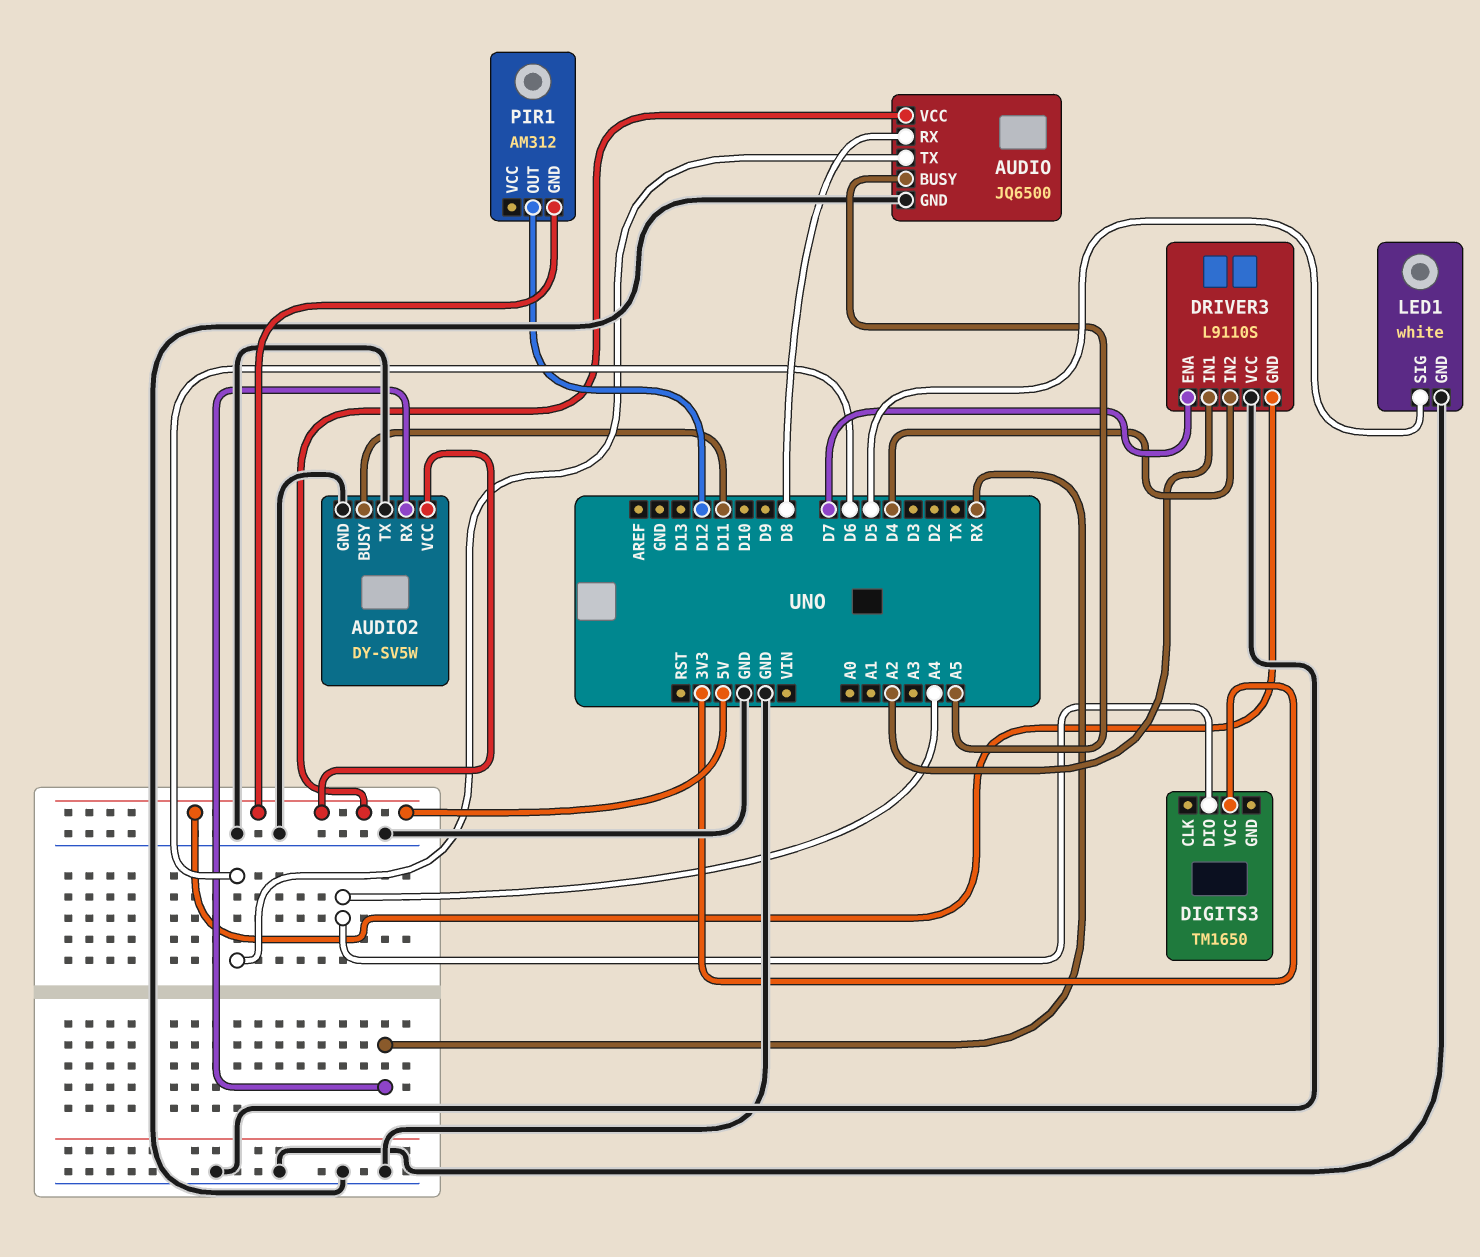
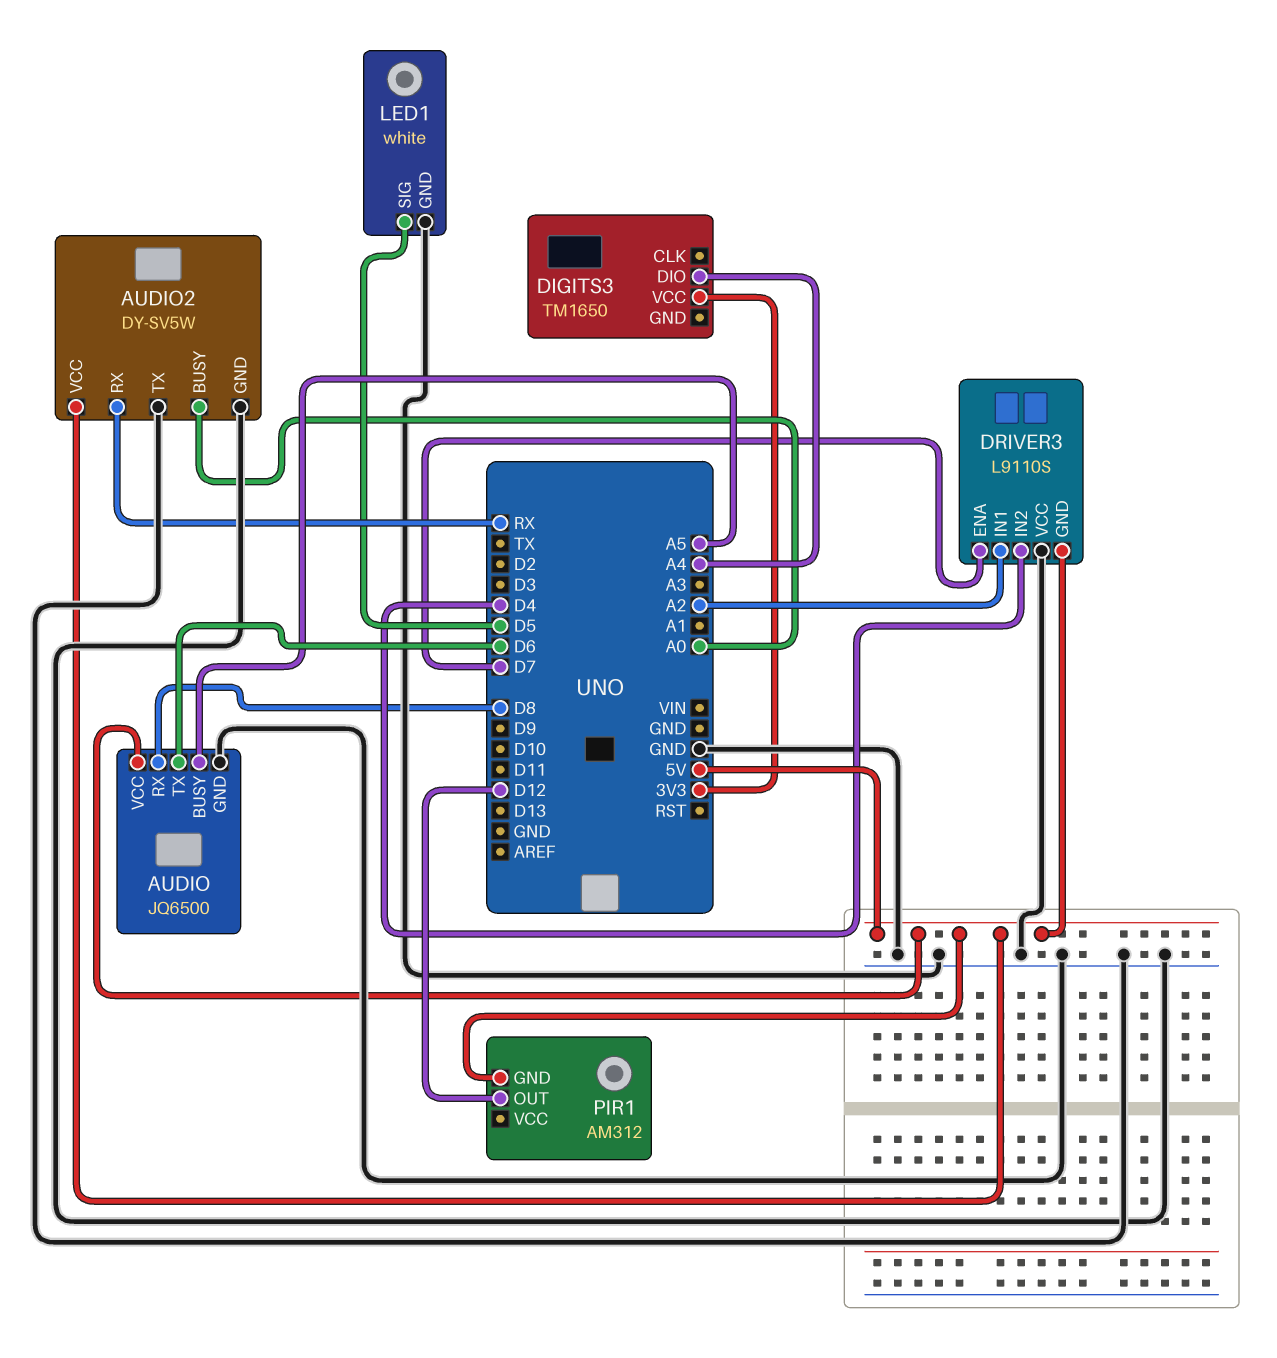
AUDIO2 pin BUSY: D11 -> A0

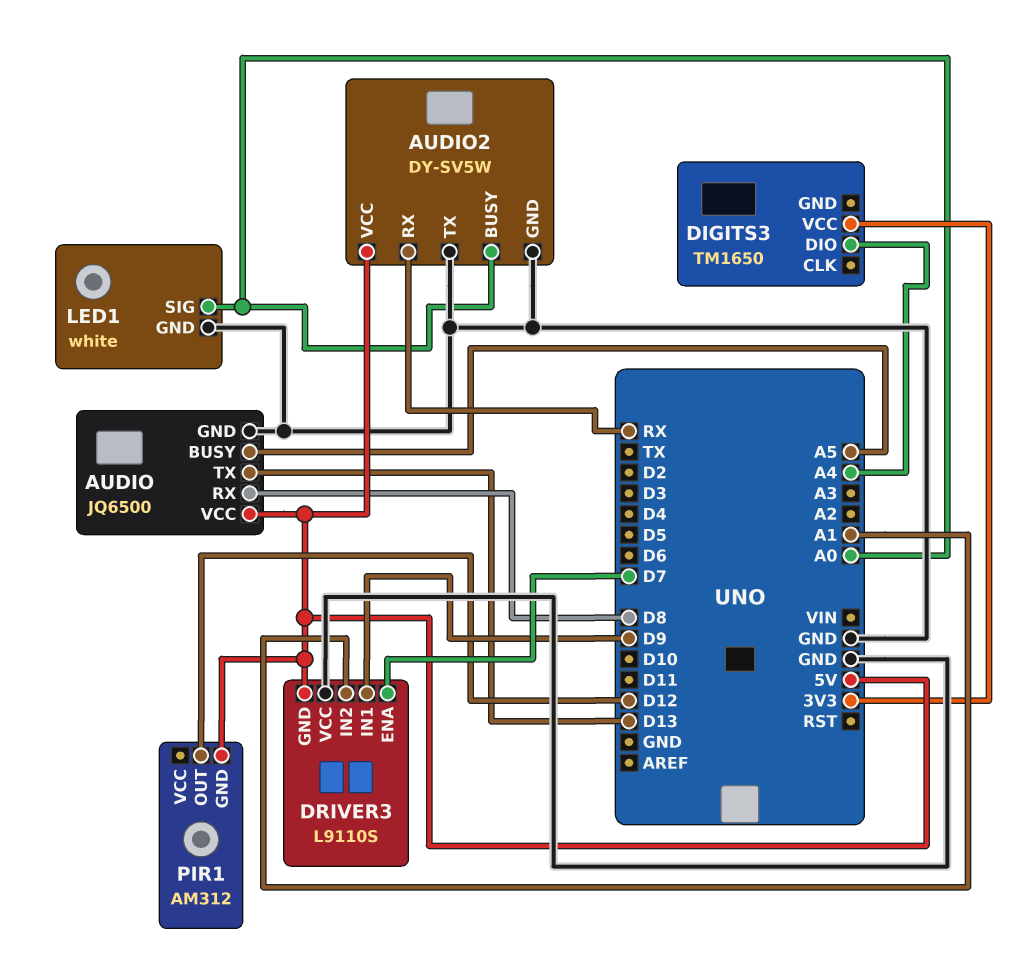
AUDIO pin TX: D6 -> D13
DRIVER3 pin IN1: A2 -> D9
DRIVER3 pin IN2: D4 -> A1
LED1 pin SIG: D5 -> A0

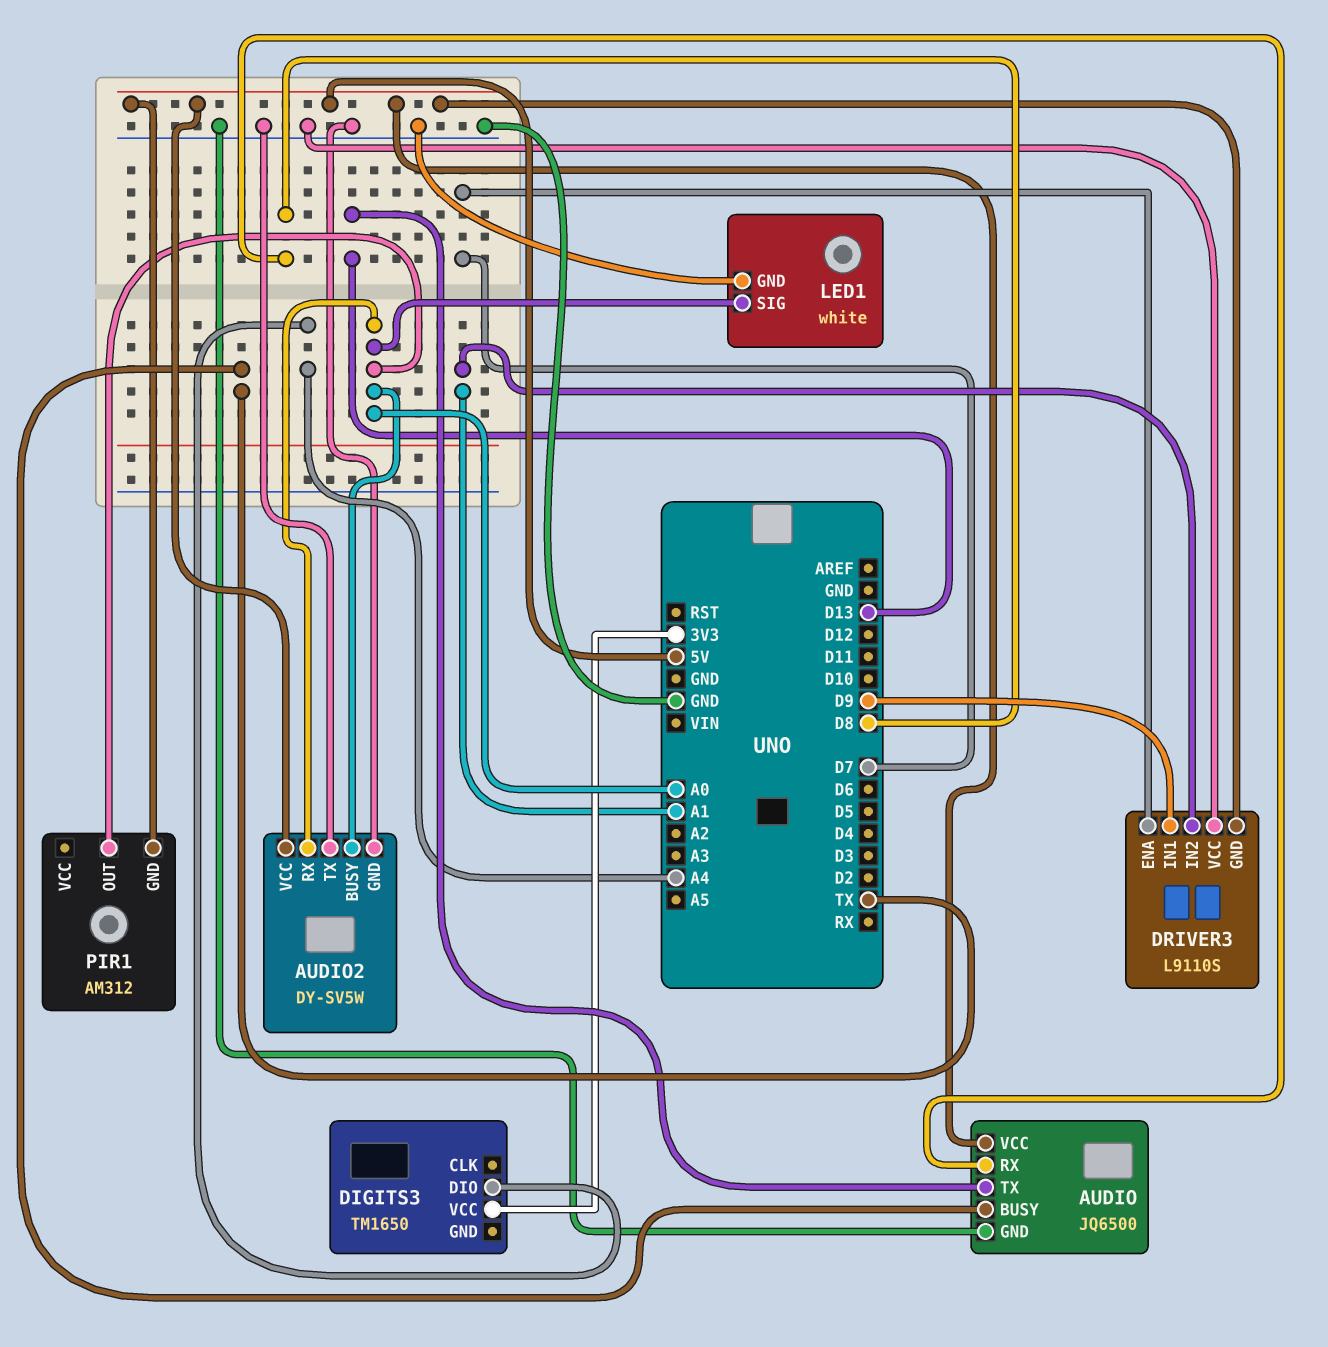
AUDIO pin BUSY: A5 -> TX
AUDIO2 pin RX: RX -> A0
PIR1 pin OUT: D12 -> A0

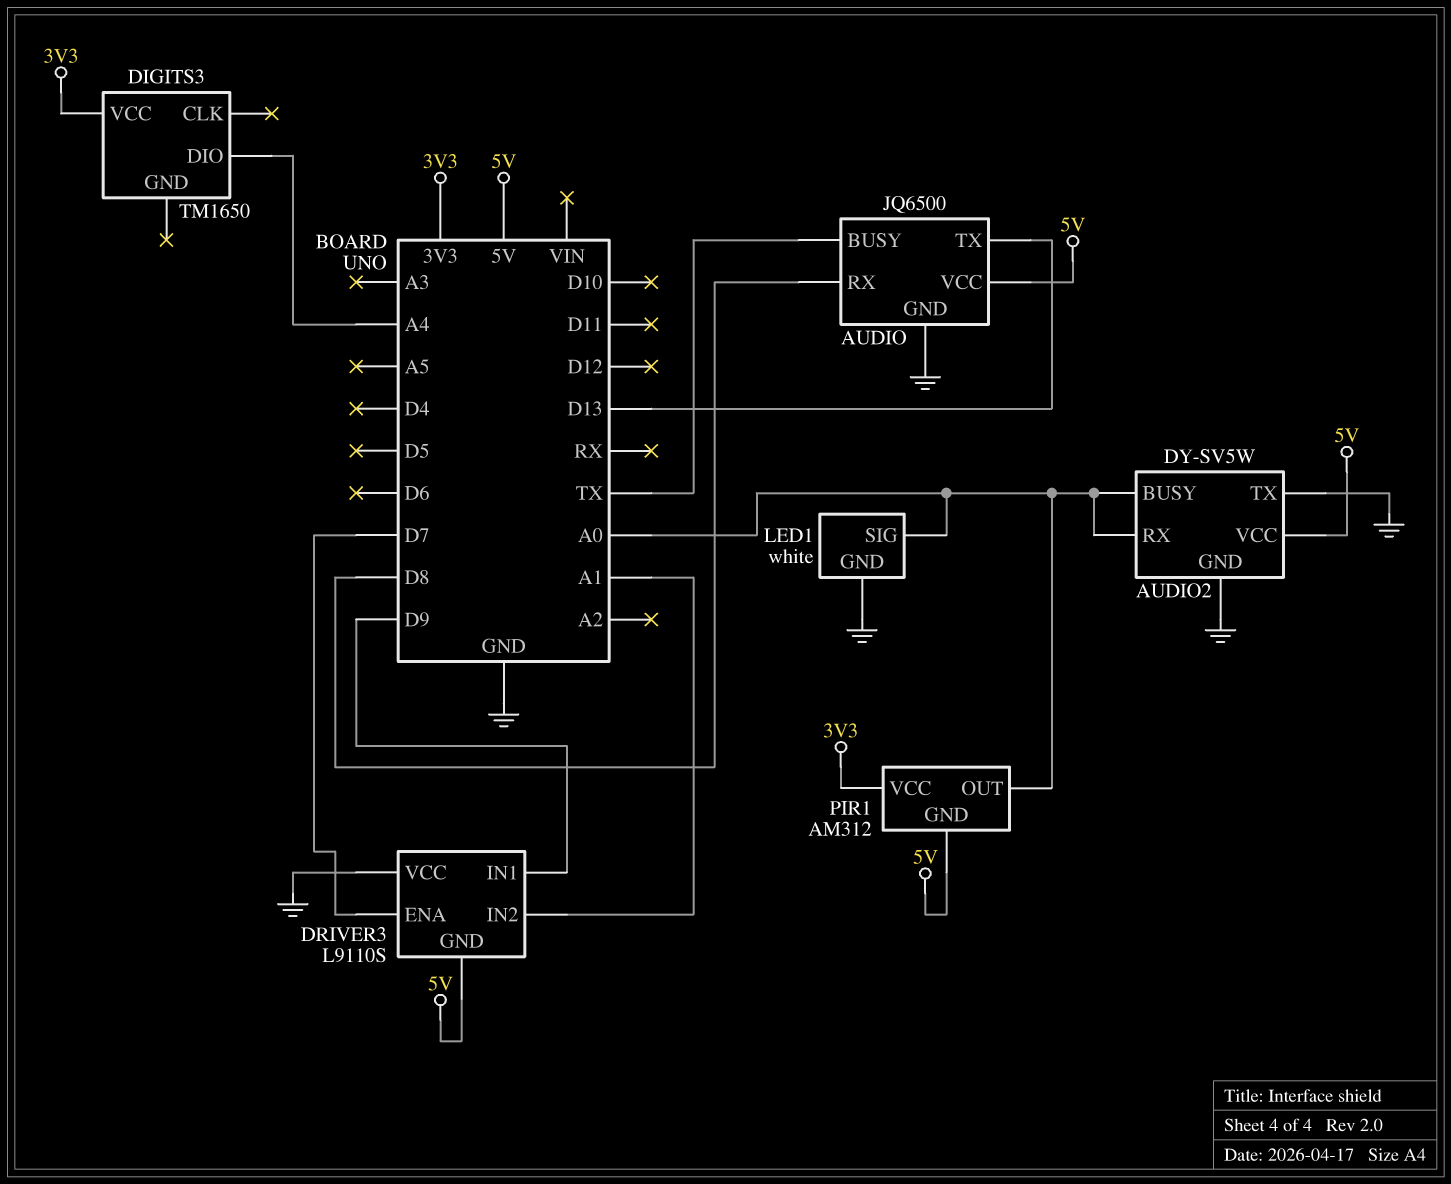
PIR1 pin VCC: none -> 3V3

